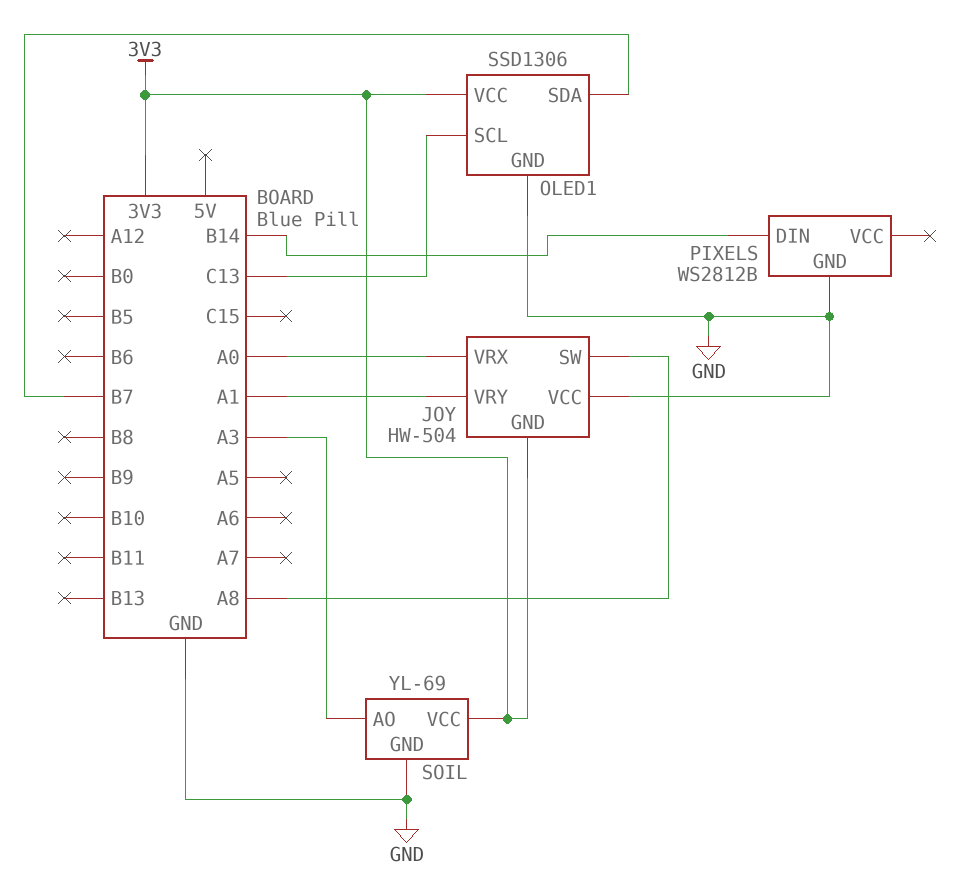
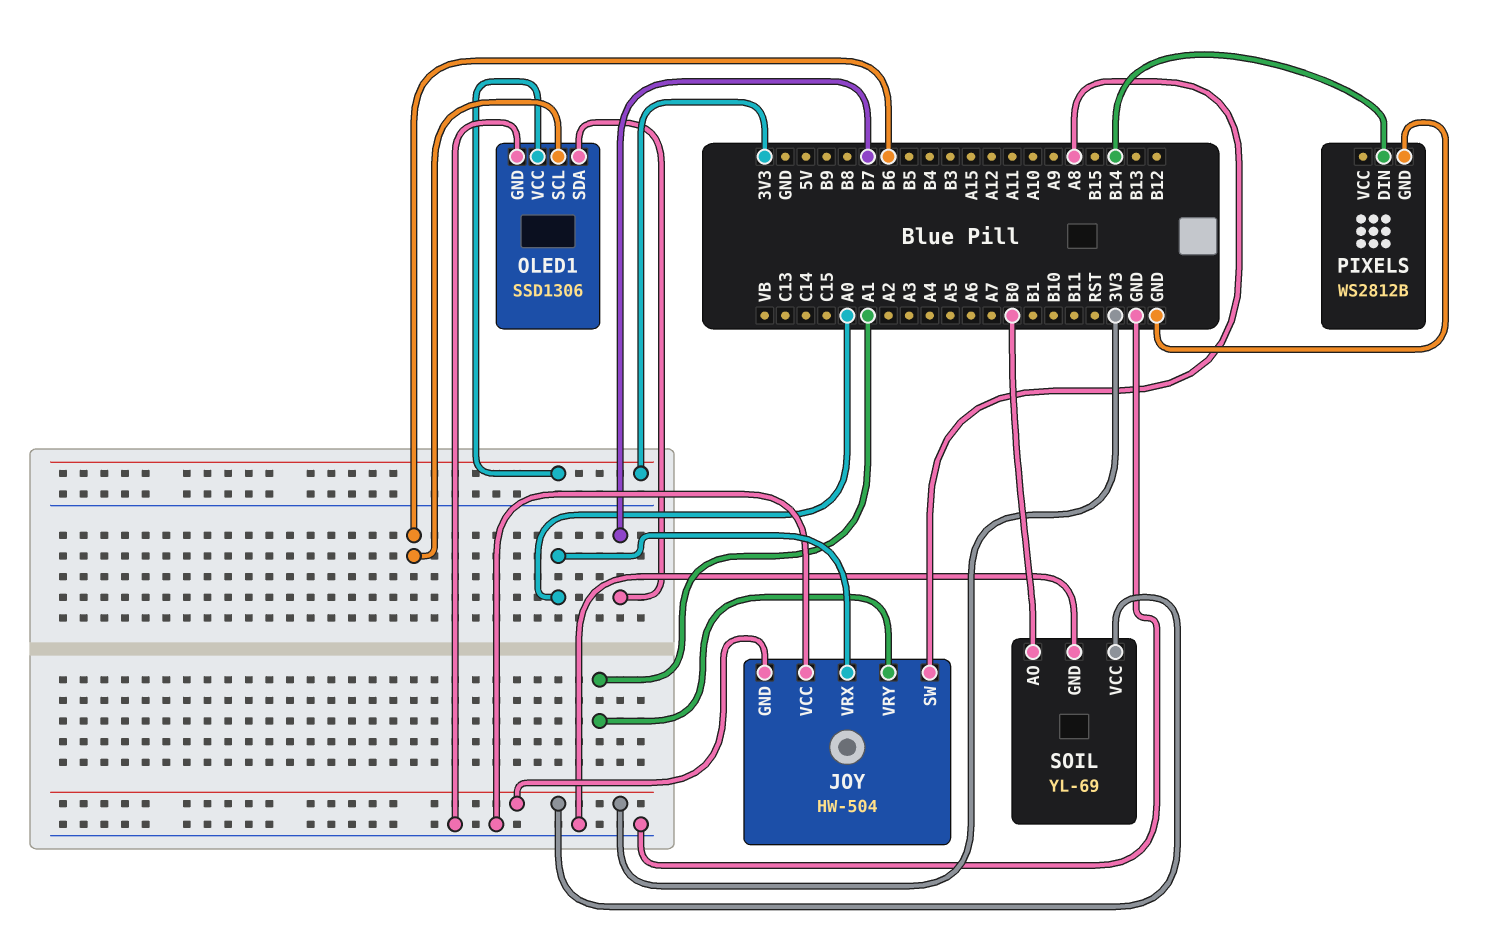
OLED1 pin SCL: C13 -> B6
SOIL pin AO: A3 -> B0

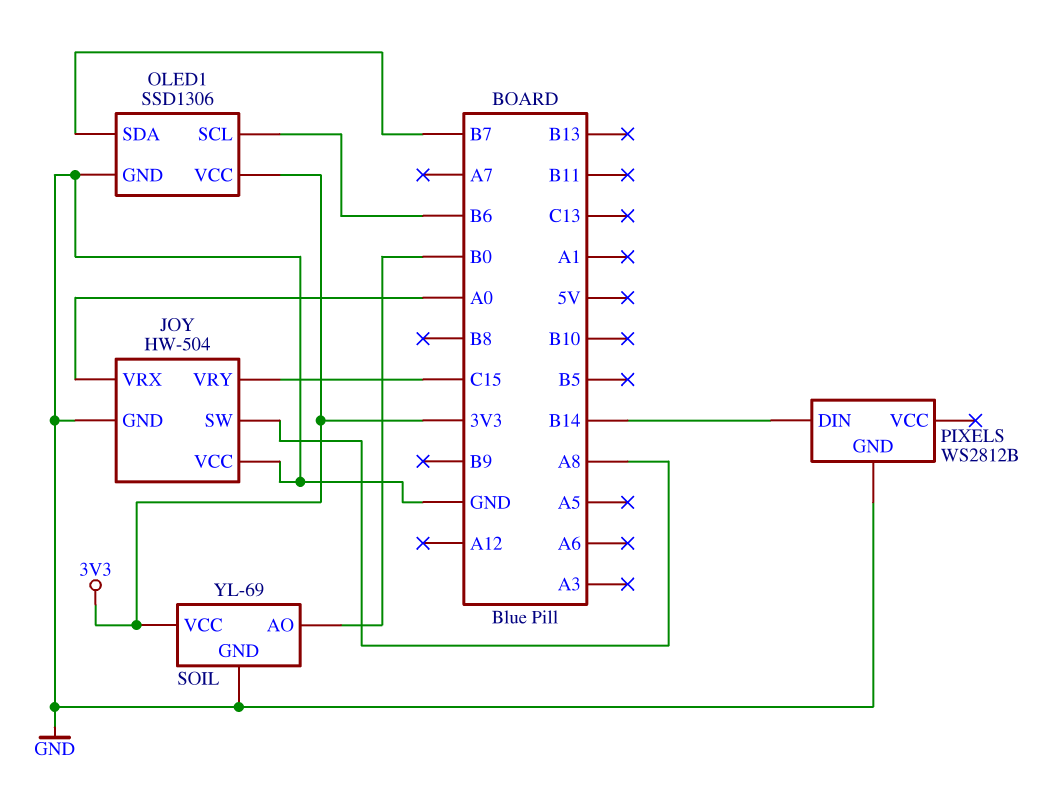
JOY pin GND: 3V3 -> GND
JOY pin VRY: A1 -> C15

